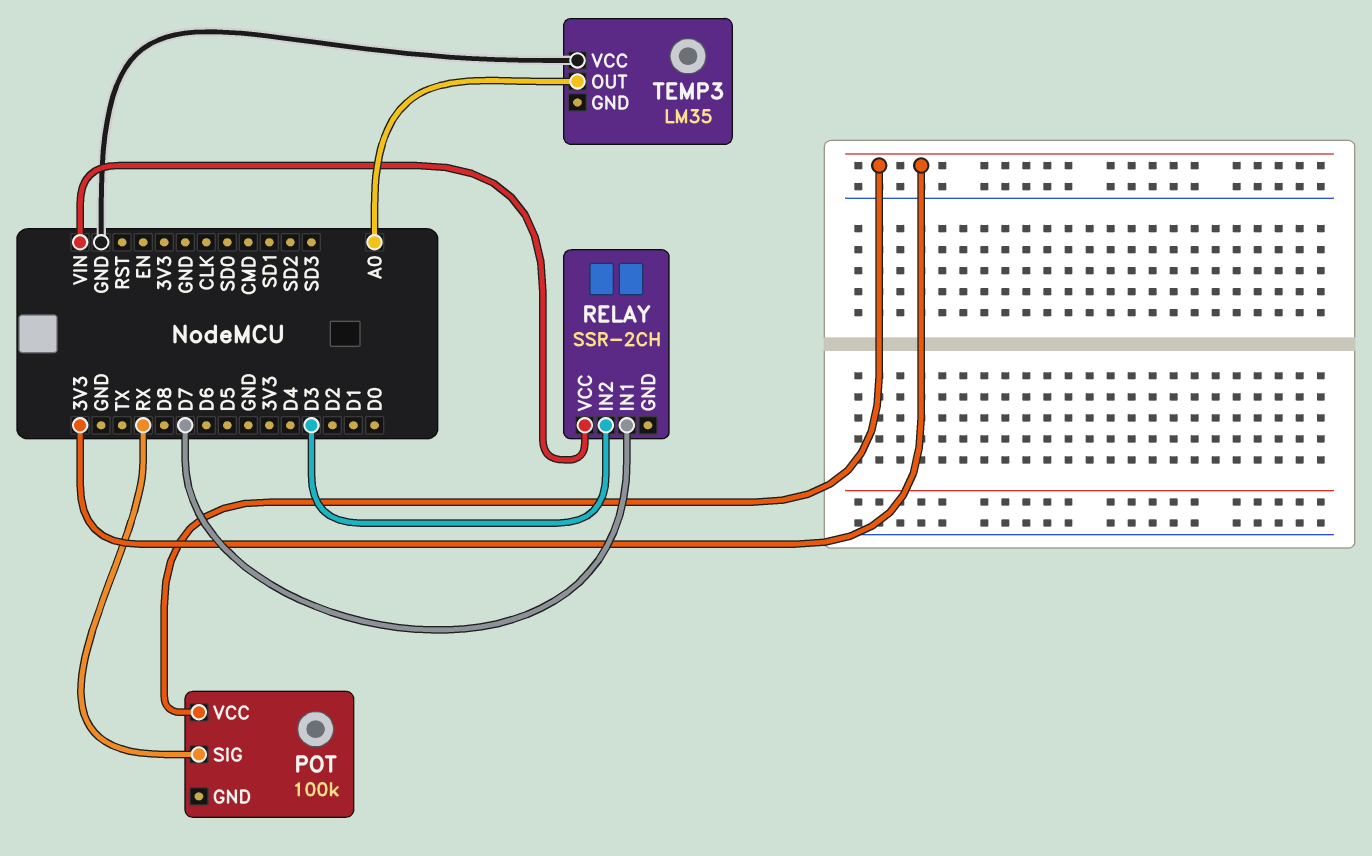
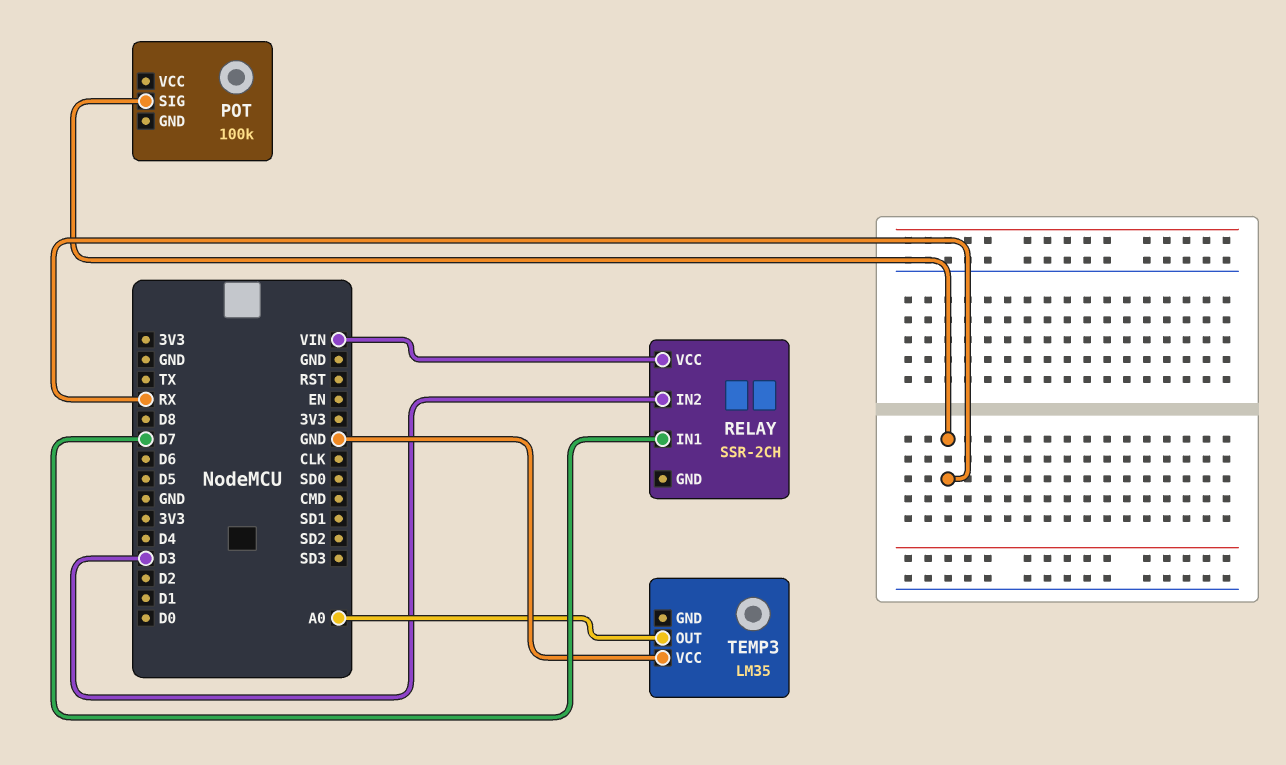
POT pin VCC: 3V3 -> none

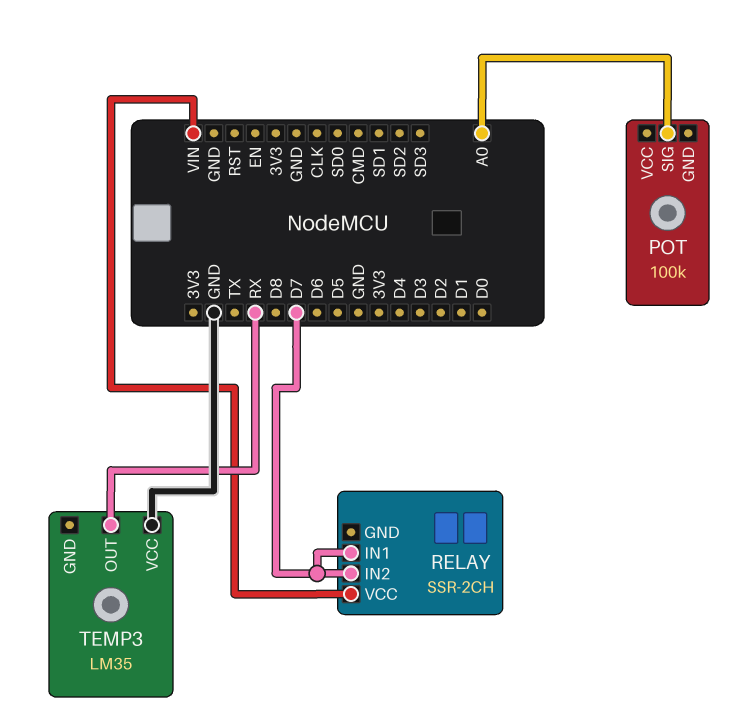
POT pin SIG: RX -> A0
RELAY pin IN2: D3 -> D7
TEMP3 pin OUT: A0 -> RX

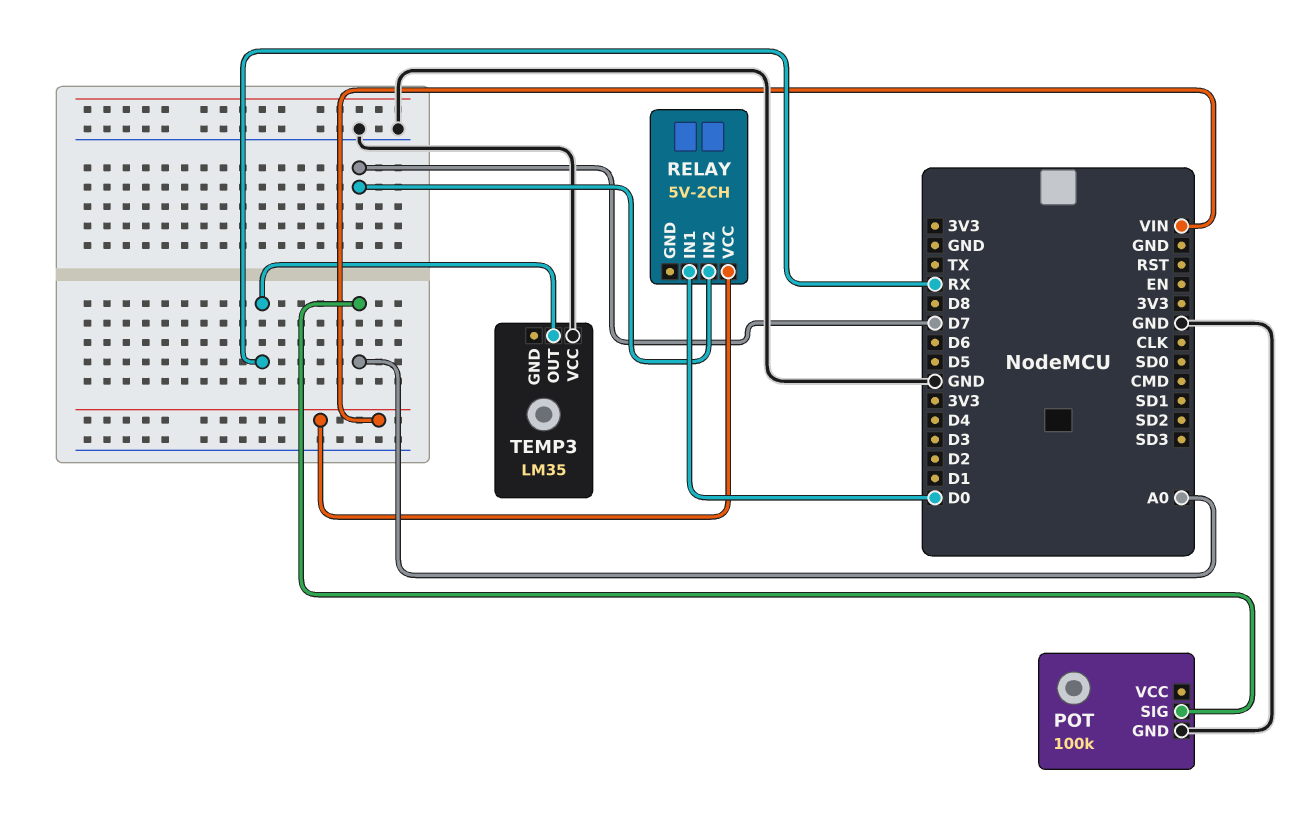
POT pin GND: none -> GND
RELAY: SSR-2CH -> 5V-2CH
RELAY pin IN1: D7 -> D0

